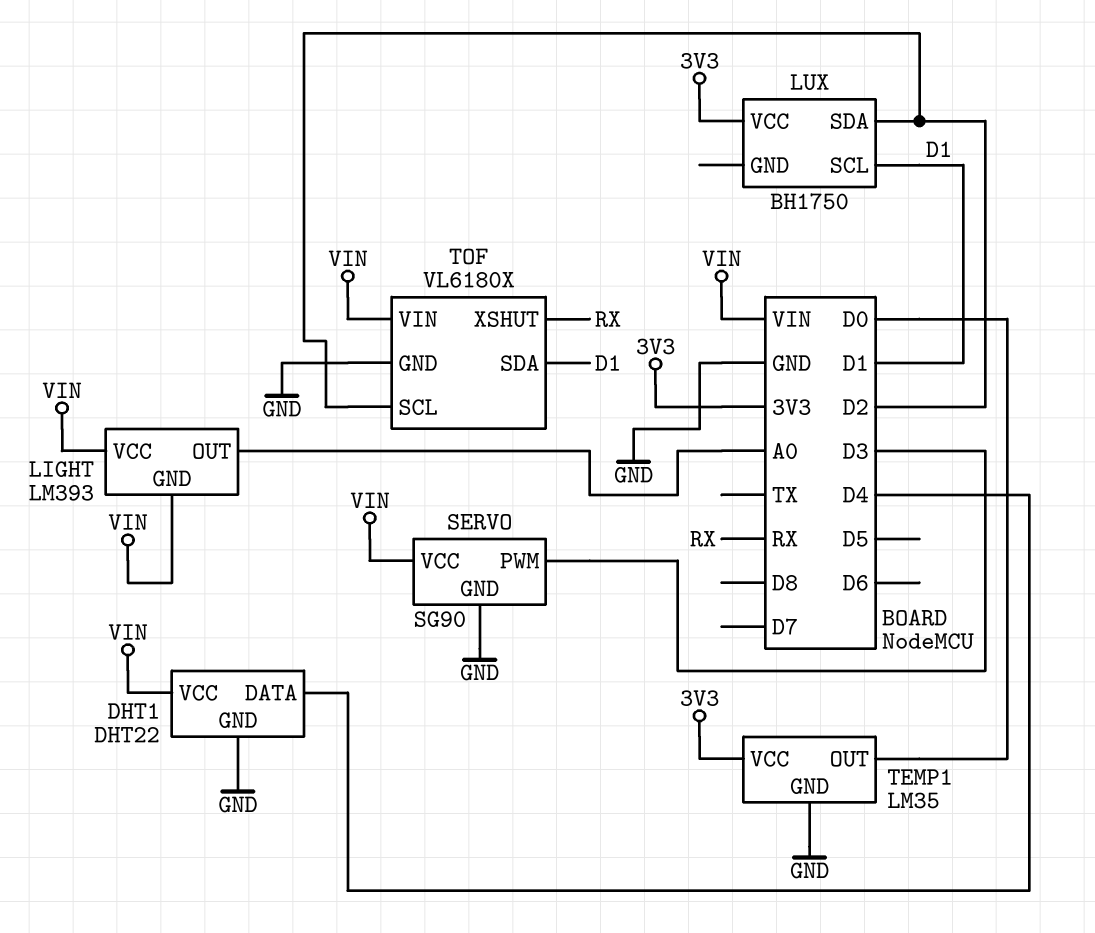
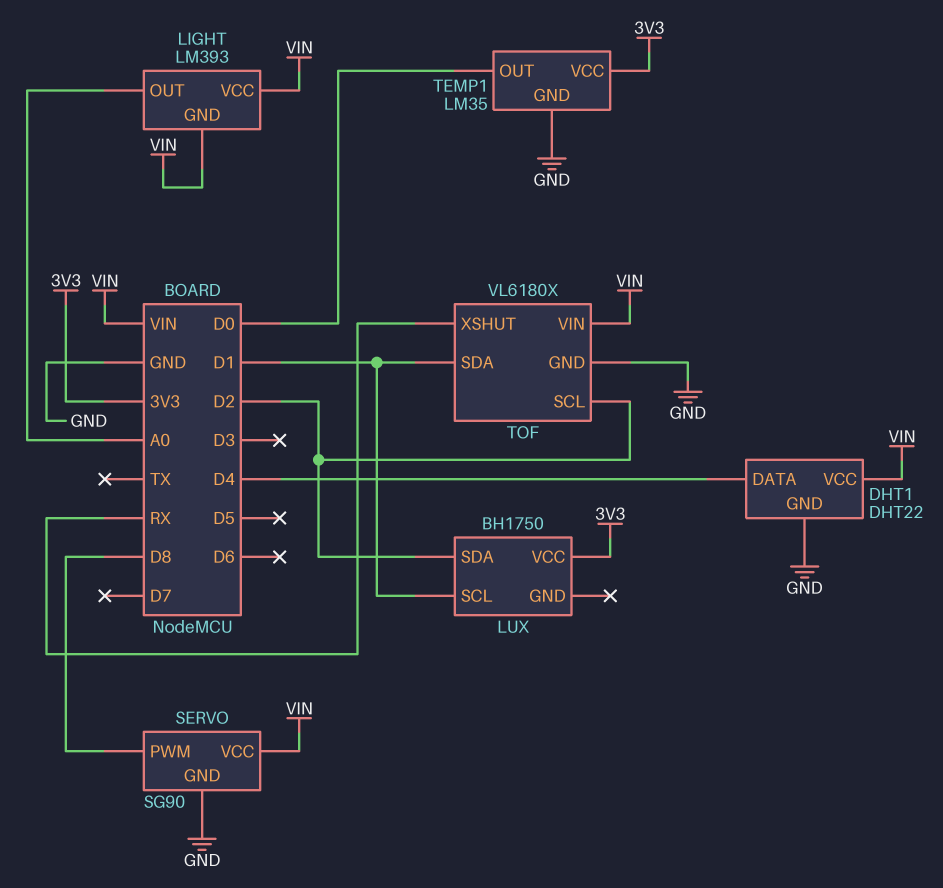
SERVO pin PWM: D3 -> D8

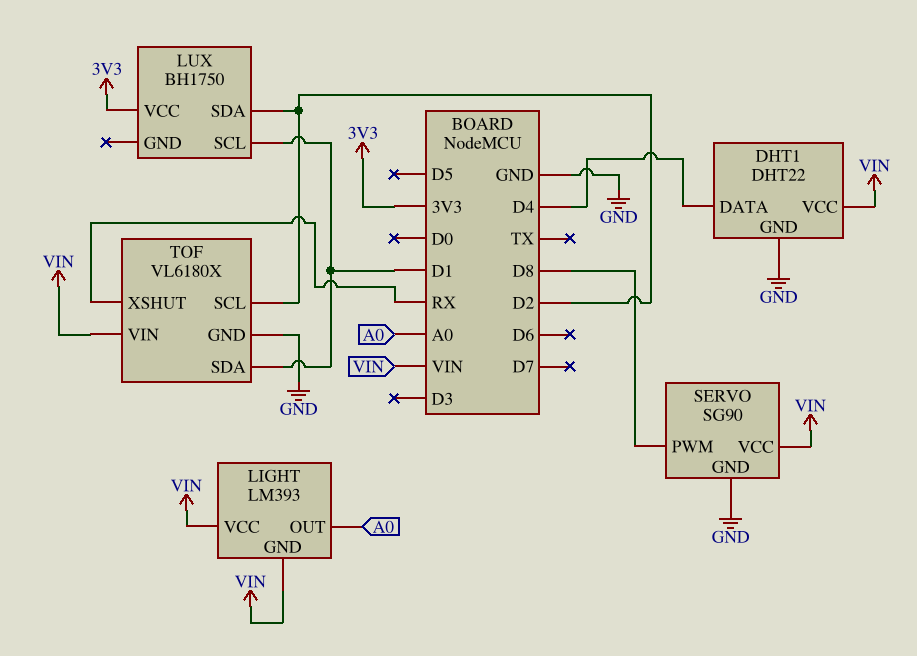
TEMP1: LM35 -> none
TEMP1 pin GND: GND -> none
TEMP1 pin OUT: D0 -> none
TEMP1 pin VCC: 3V3 -> none

